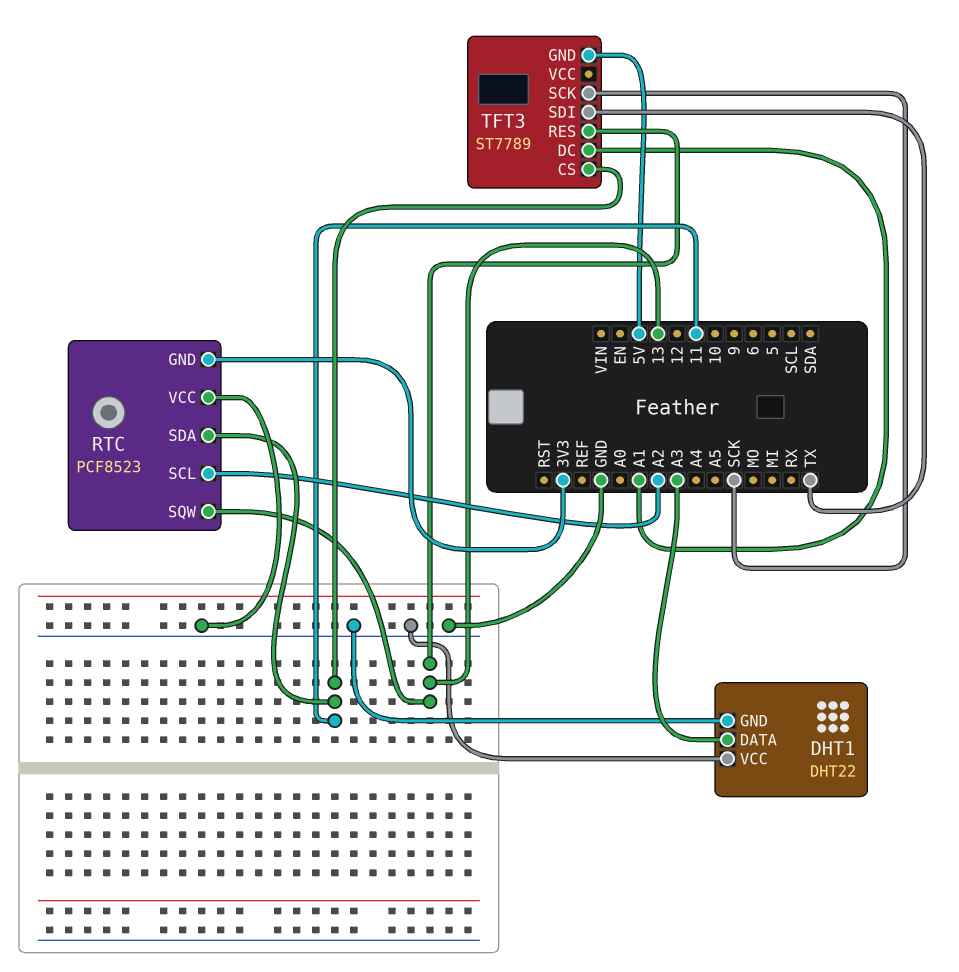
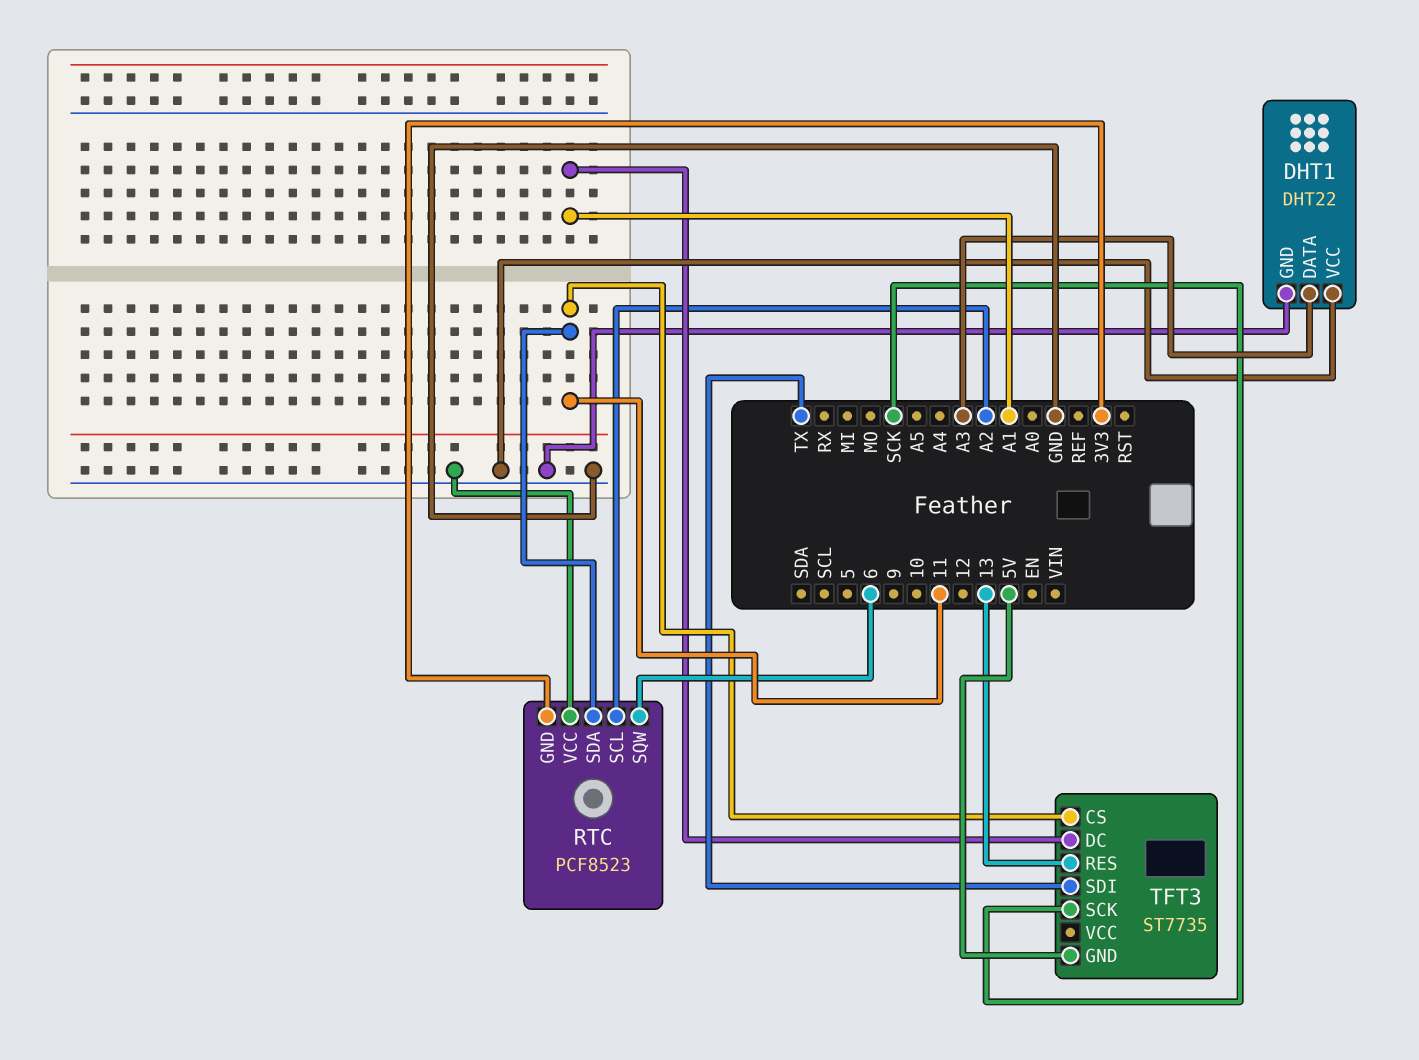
RTC pin SQW: 13 -> 6
TFT3: ST7789 -> ST7735

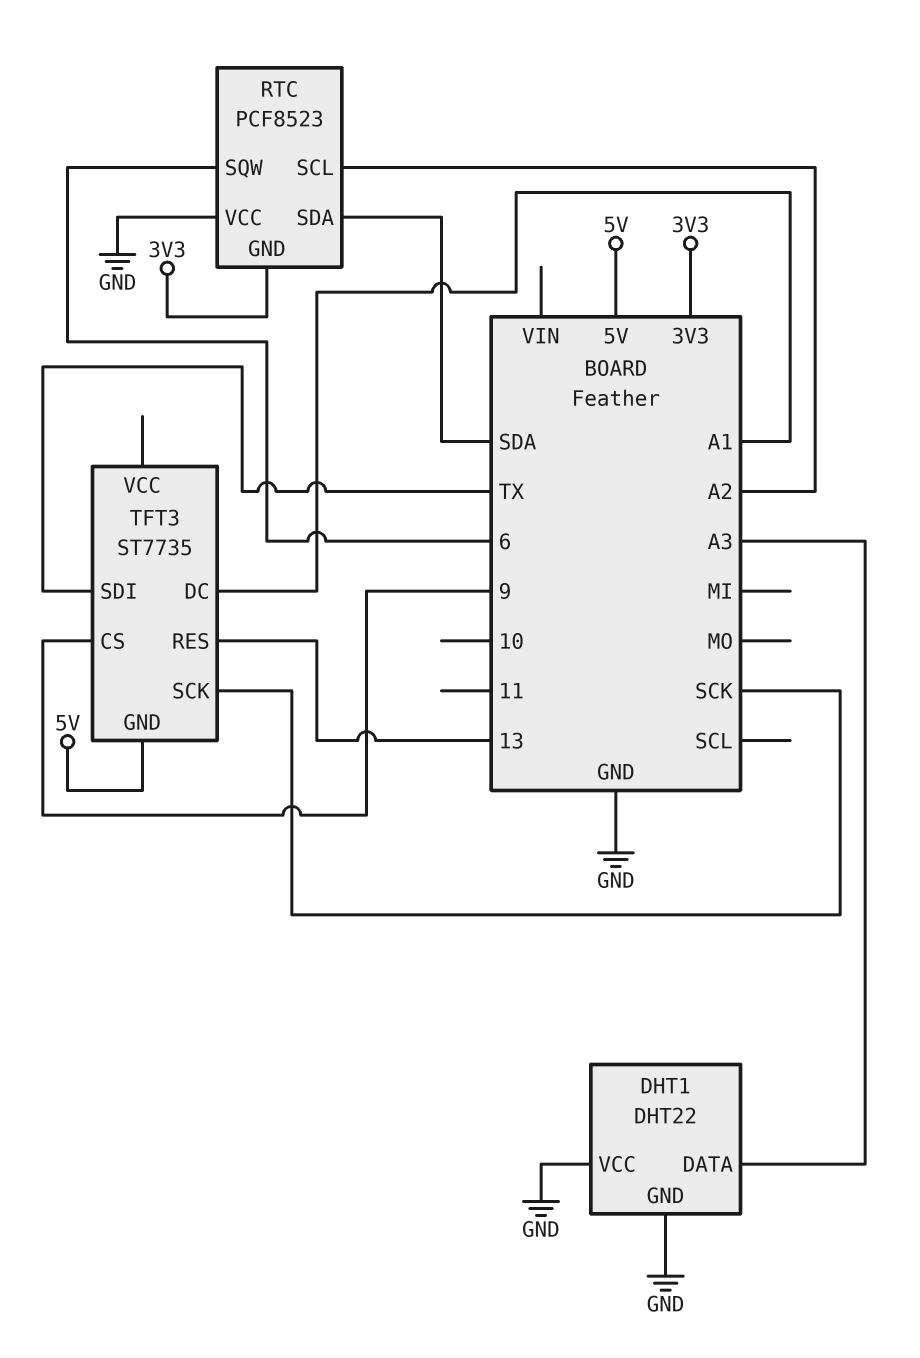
RTC pin SDA: 11 -> SDA
TFT3 pin CS: 11 -> 9

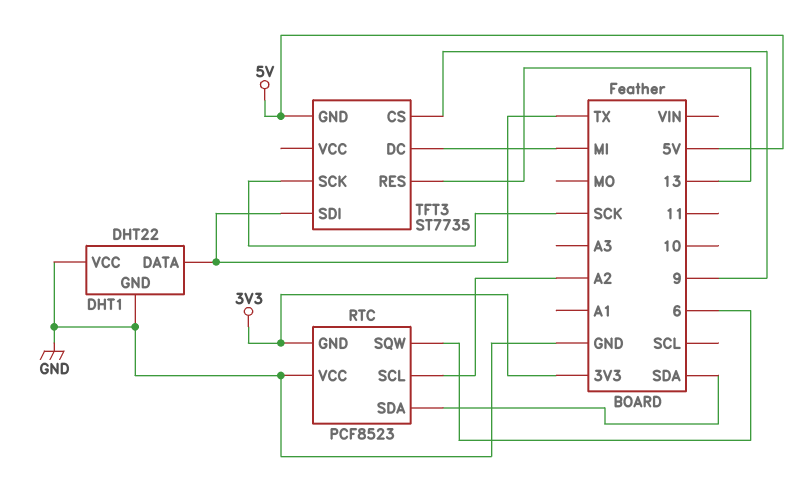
DHT1 pin DATA: A3 -> TX
TFT3 pin DC: A1 -> MI

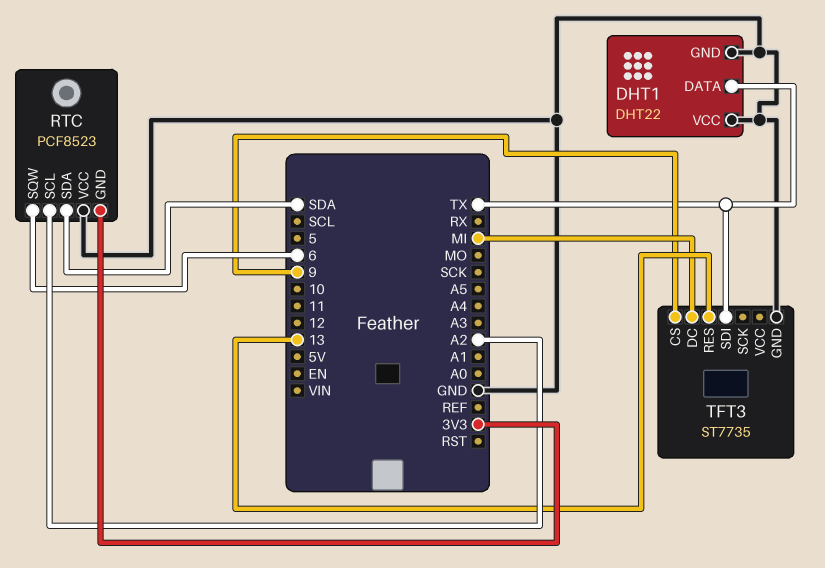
TFT3 pin GND: 5V -> GND
TFT3 pin SCK: SCK -> none

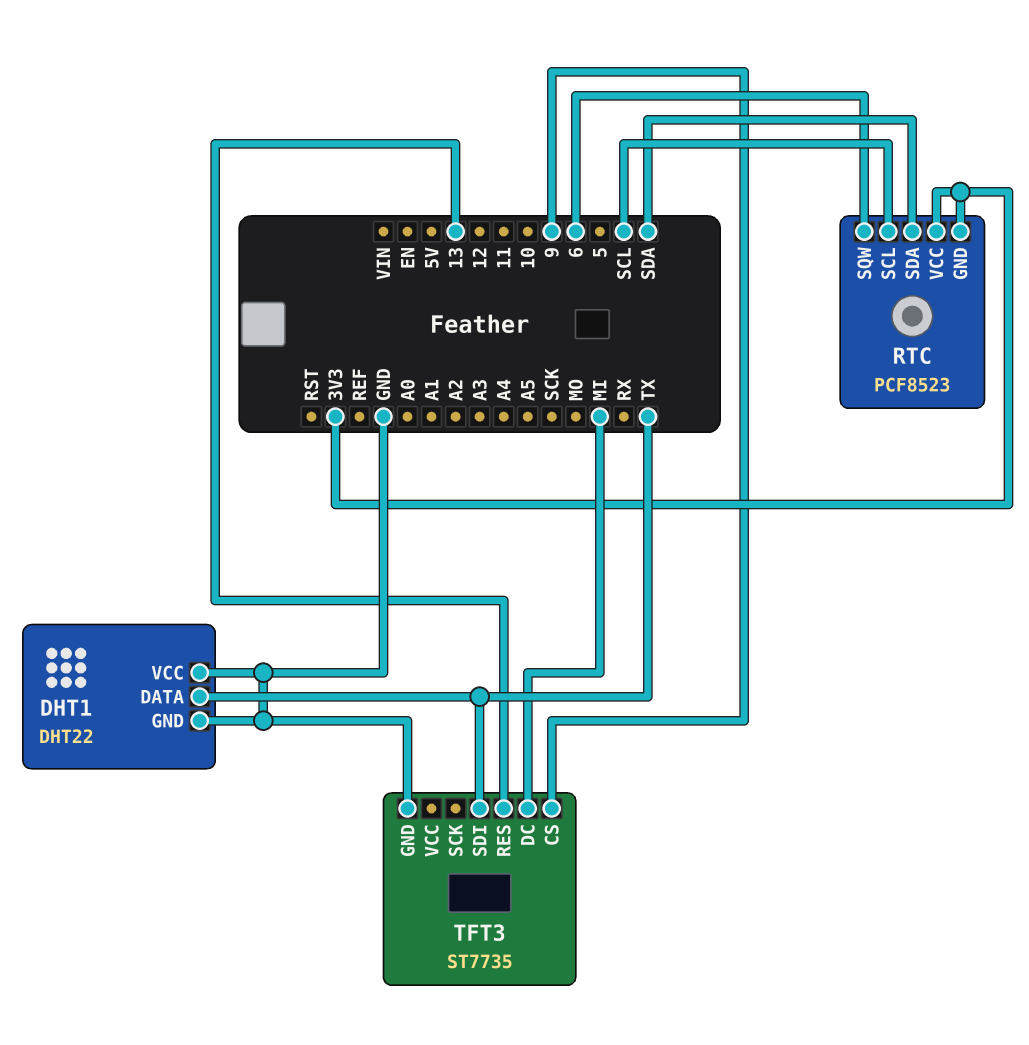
RTC pin SCL: A2 -> SCL
RTC pin VCC: GND -> 3V3

